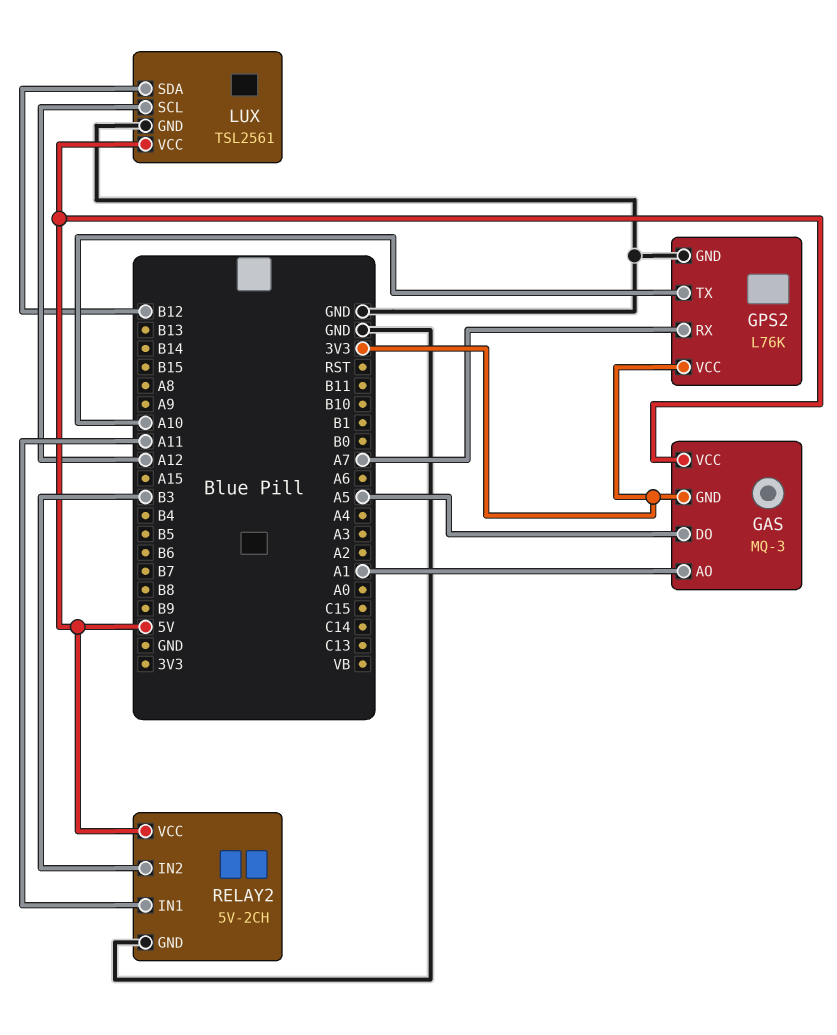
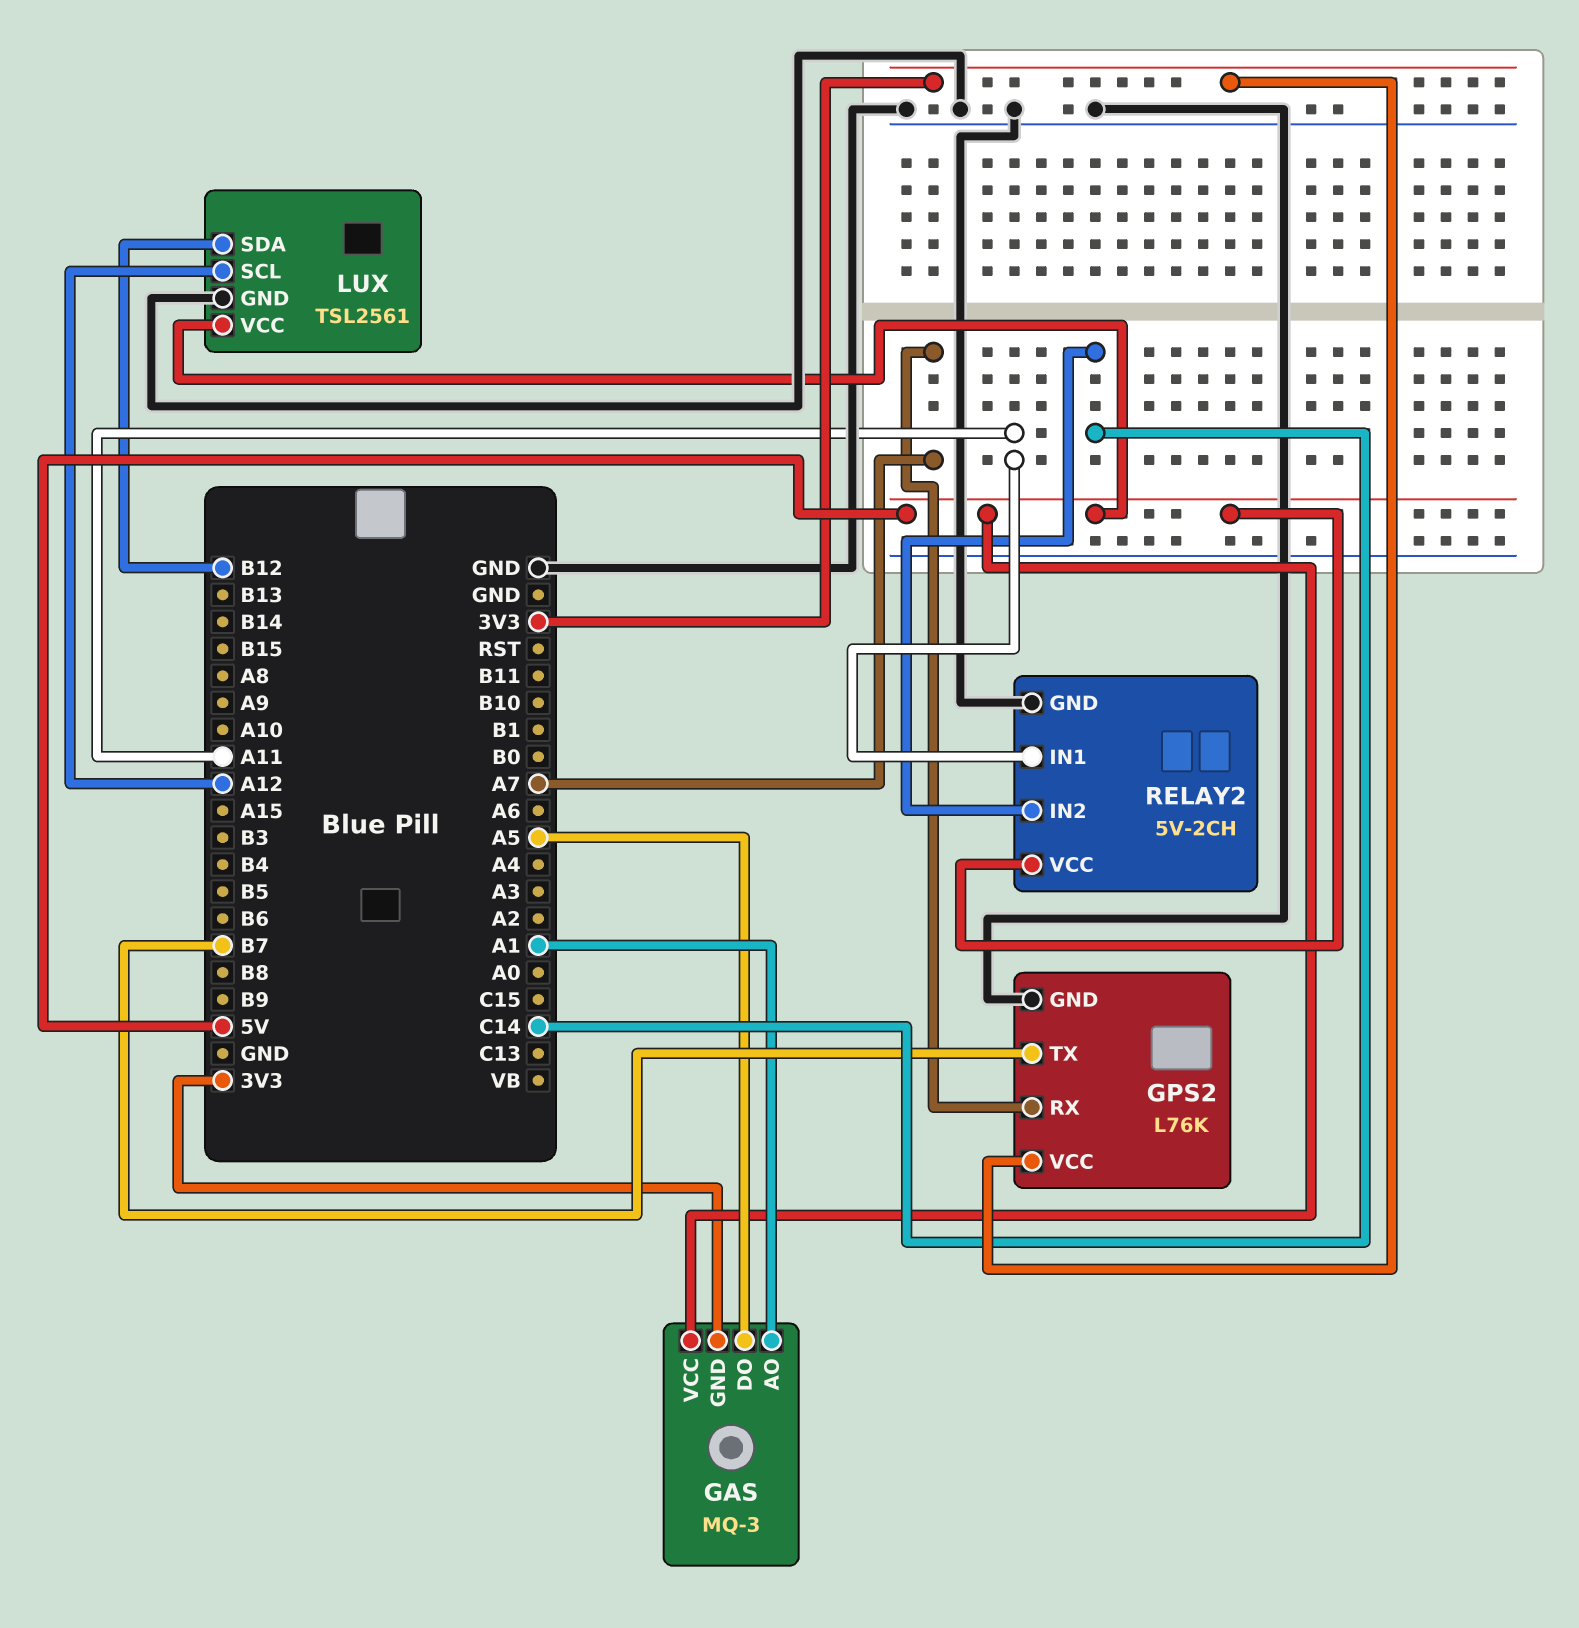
GPS2 pin TX: A10 -> B7
RELAY2 pin IN2: B3 -> C14

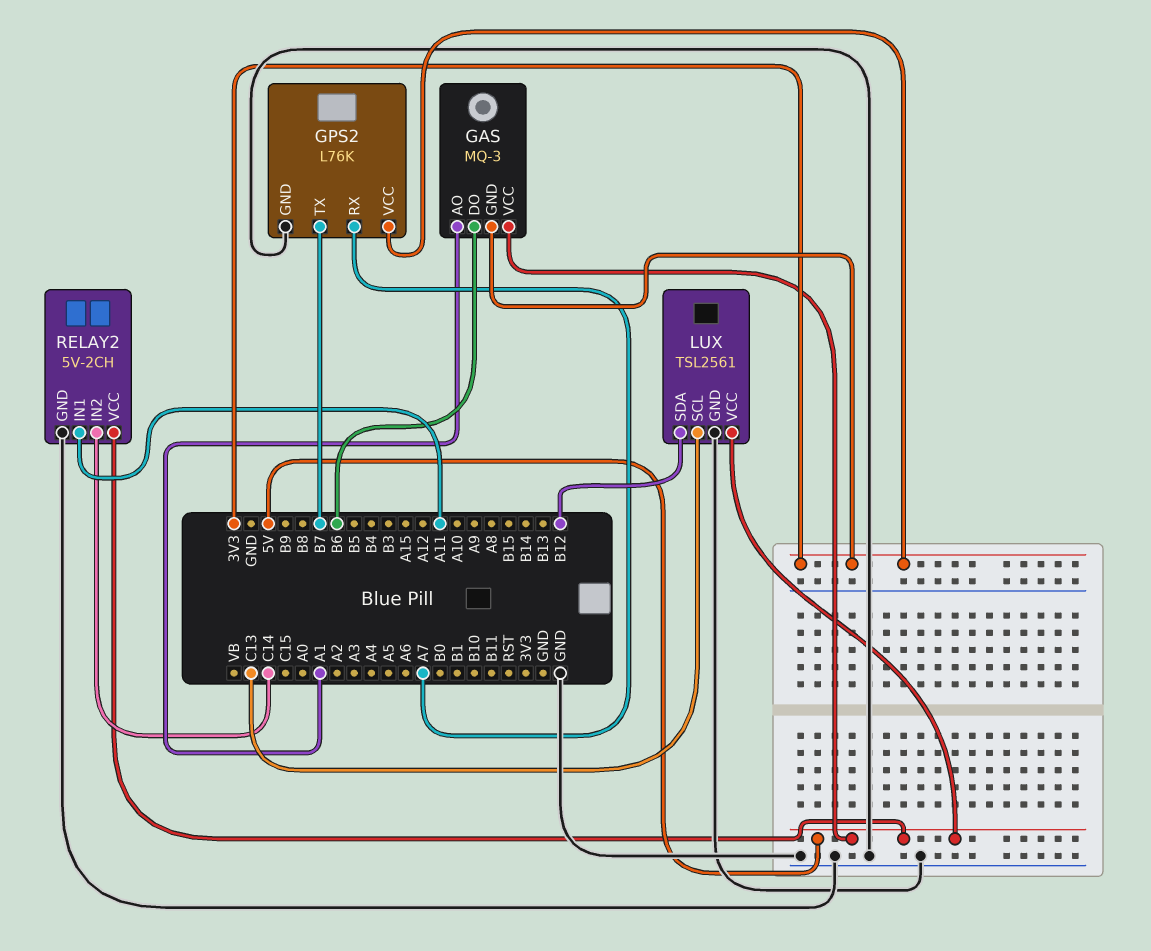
GAS pin DO: A5 -> B6
LUX pin SCL: A12 -> C13

